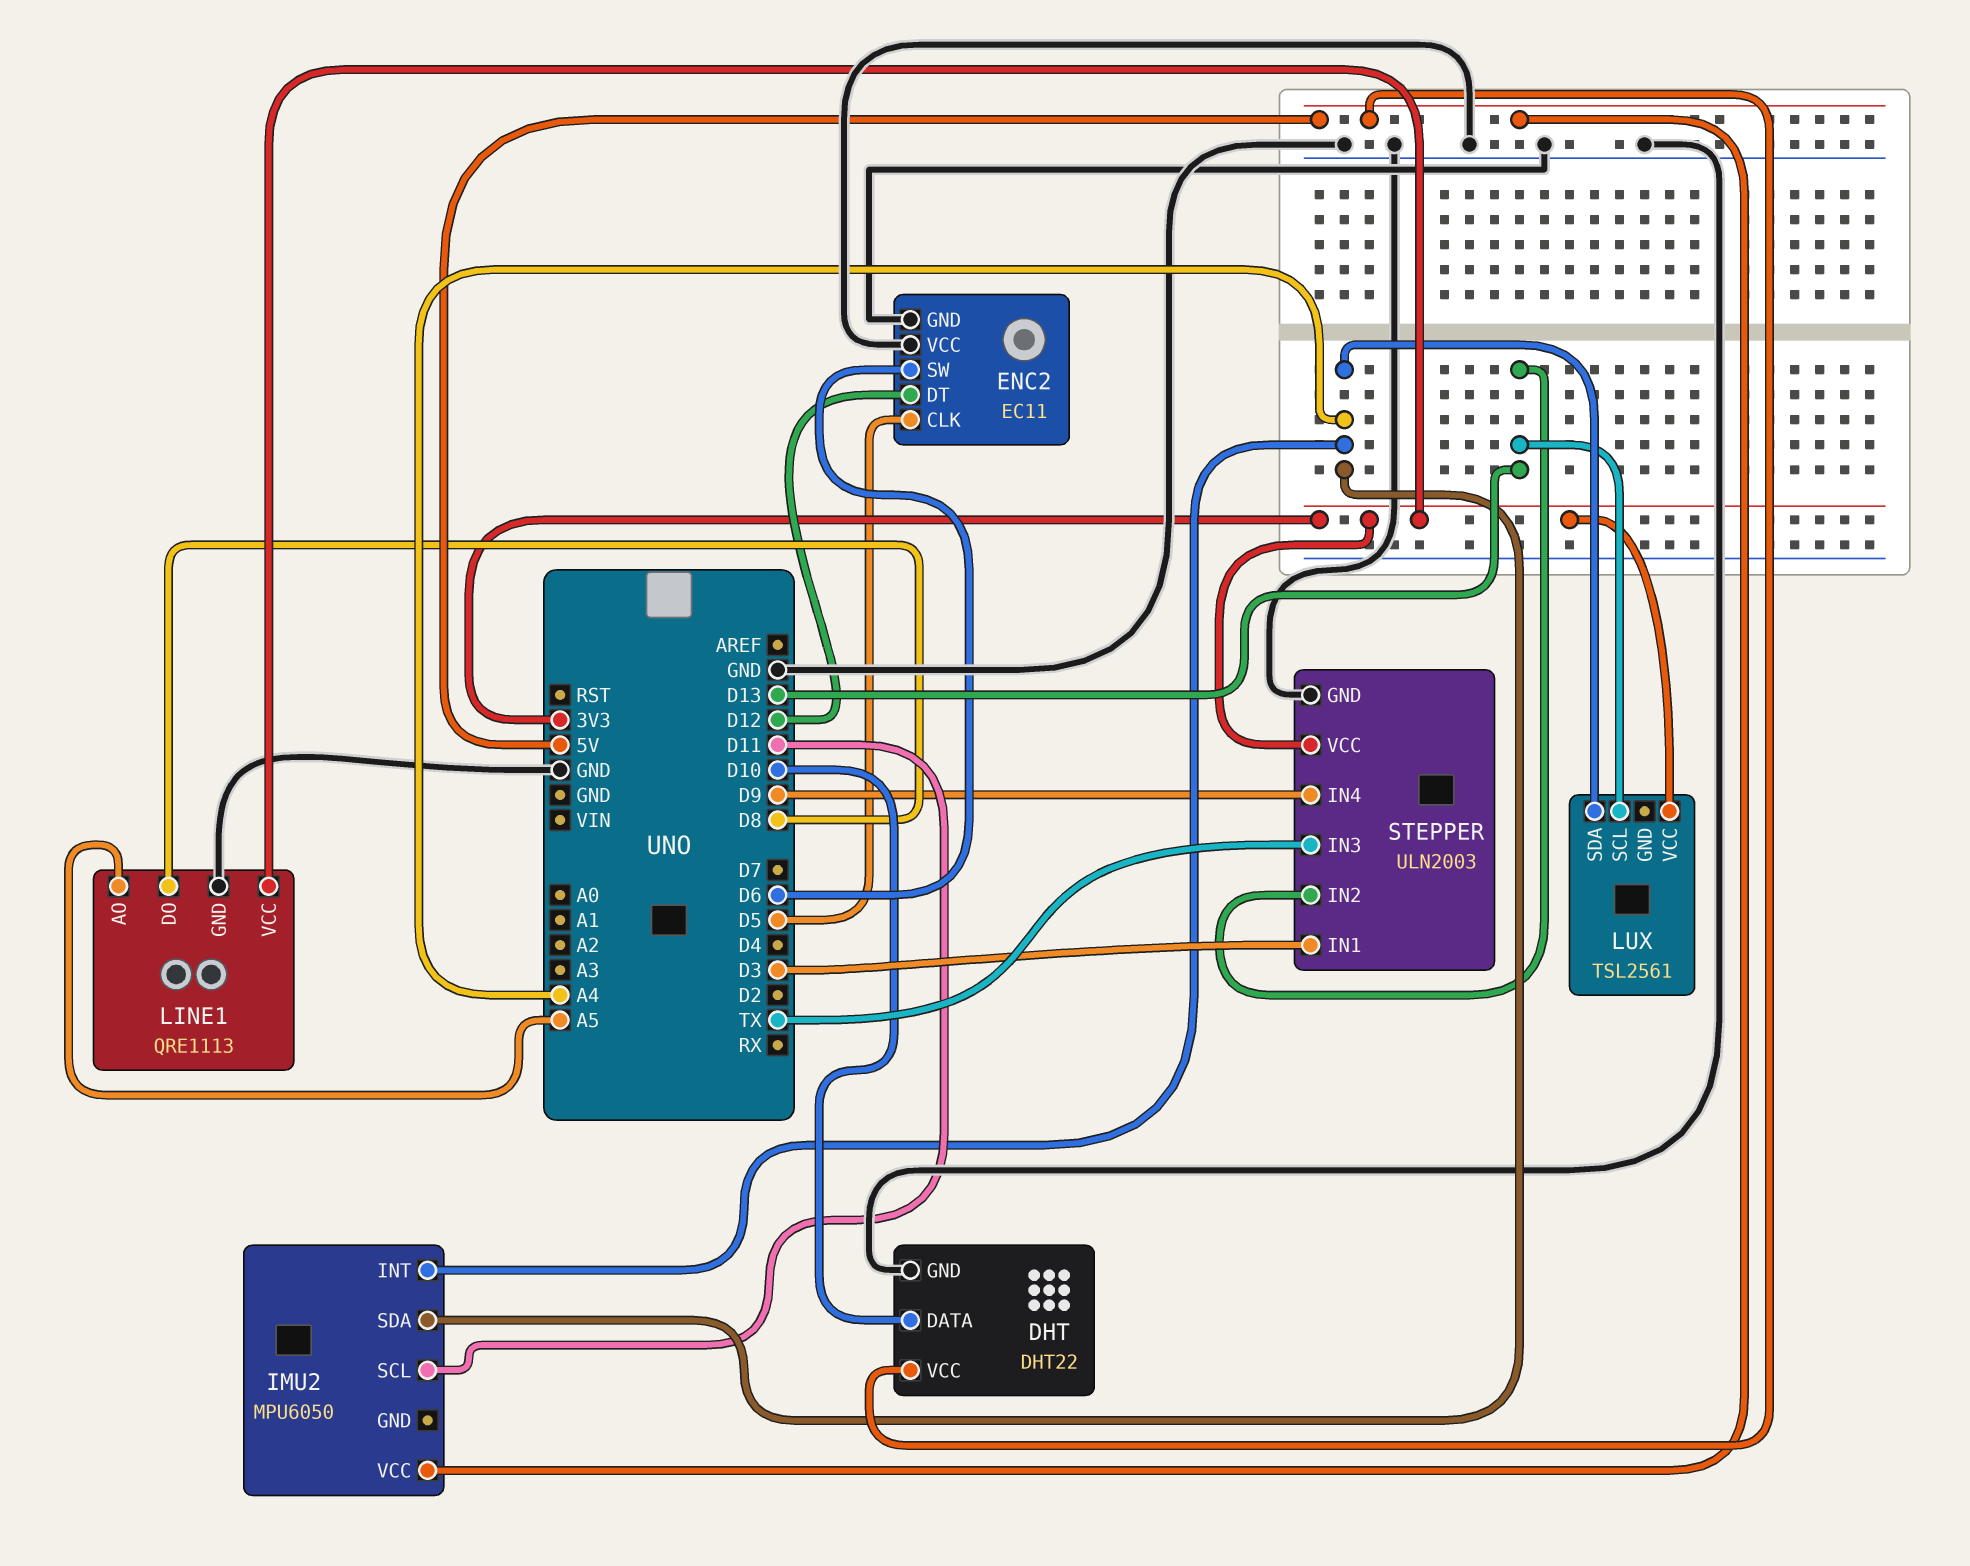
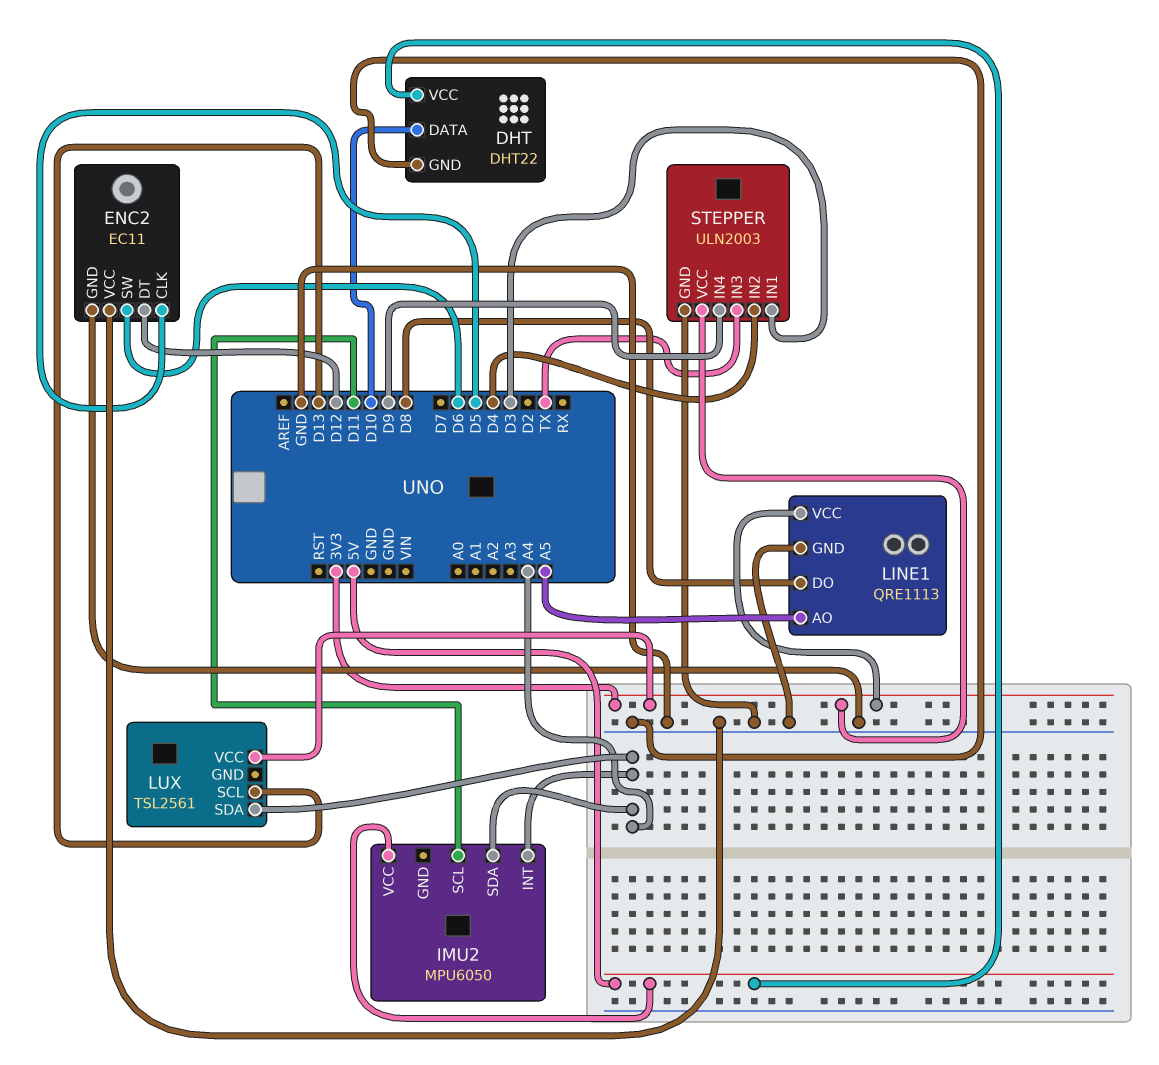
STEPPER pin IN2: D13 -> D4

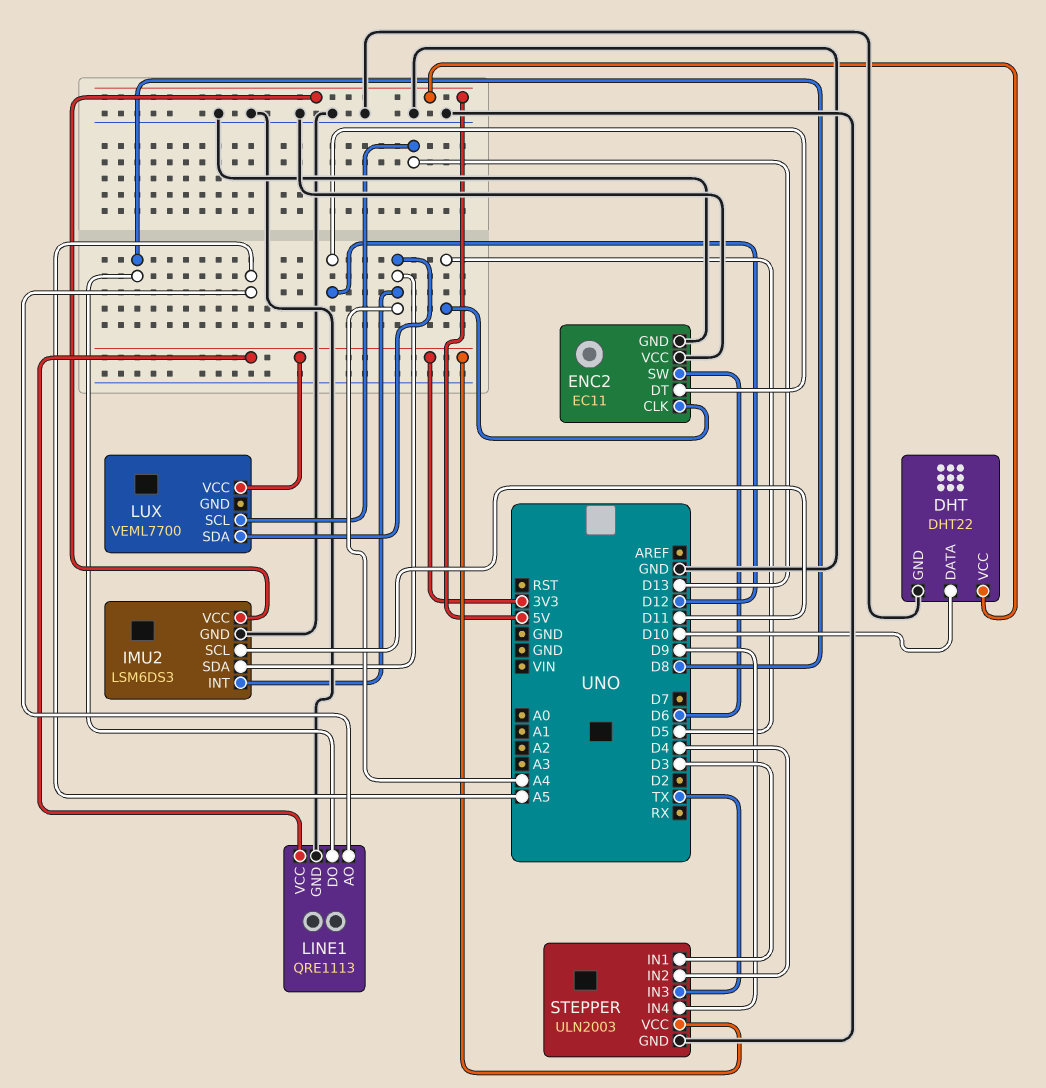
IMU2: MPU6050 -> LSM6DS3
IMU2 pin GND: none -> GND
LUX: TSL2561 -> VEML7700

